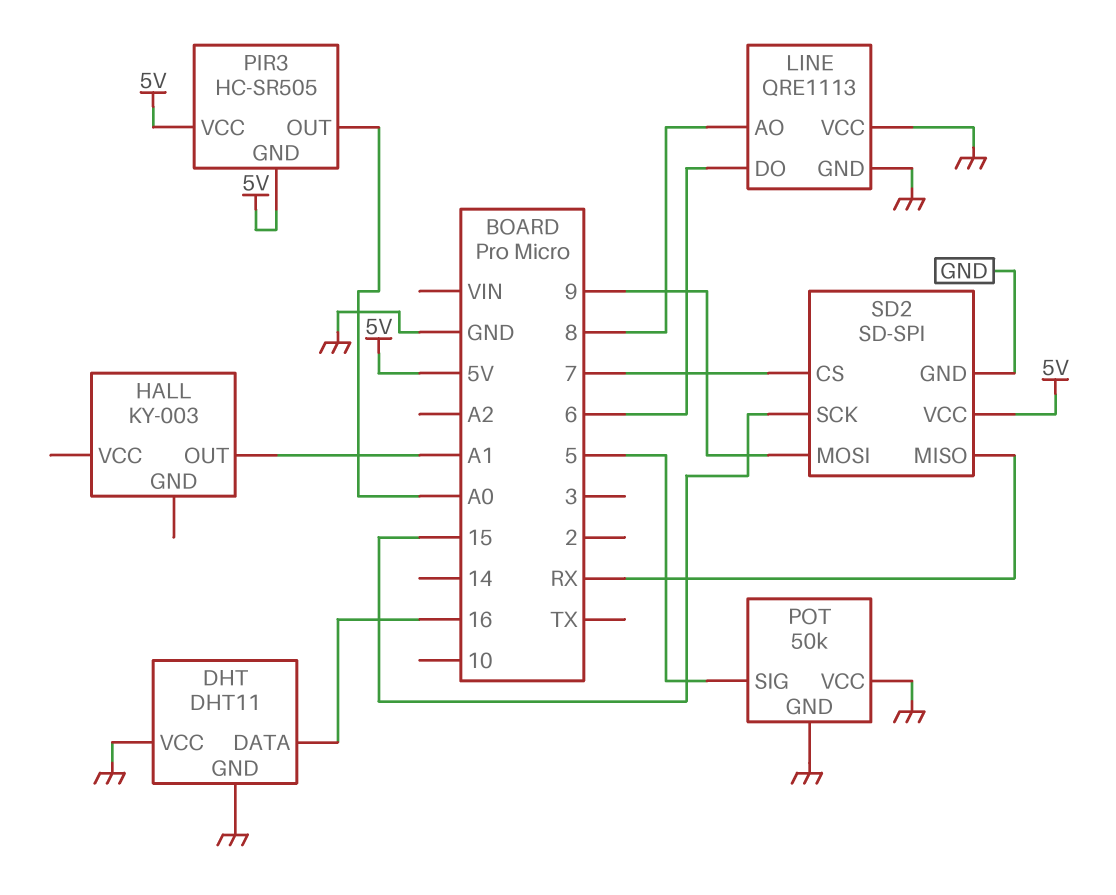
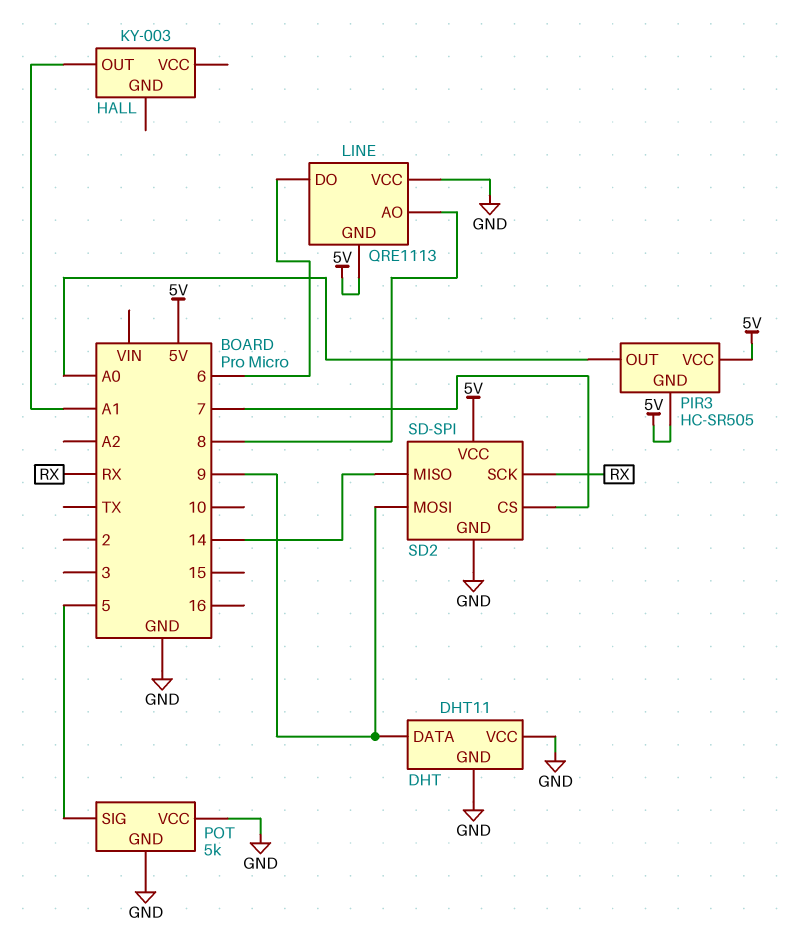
DHT pin DATA: 16 -> 9
LINE pin GND: GND -> 5V
POT: 50k -> 5k
SD2 pin MISO: RX -> 14
SD2 pin SCK: 15 -> RX

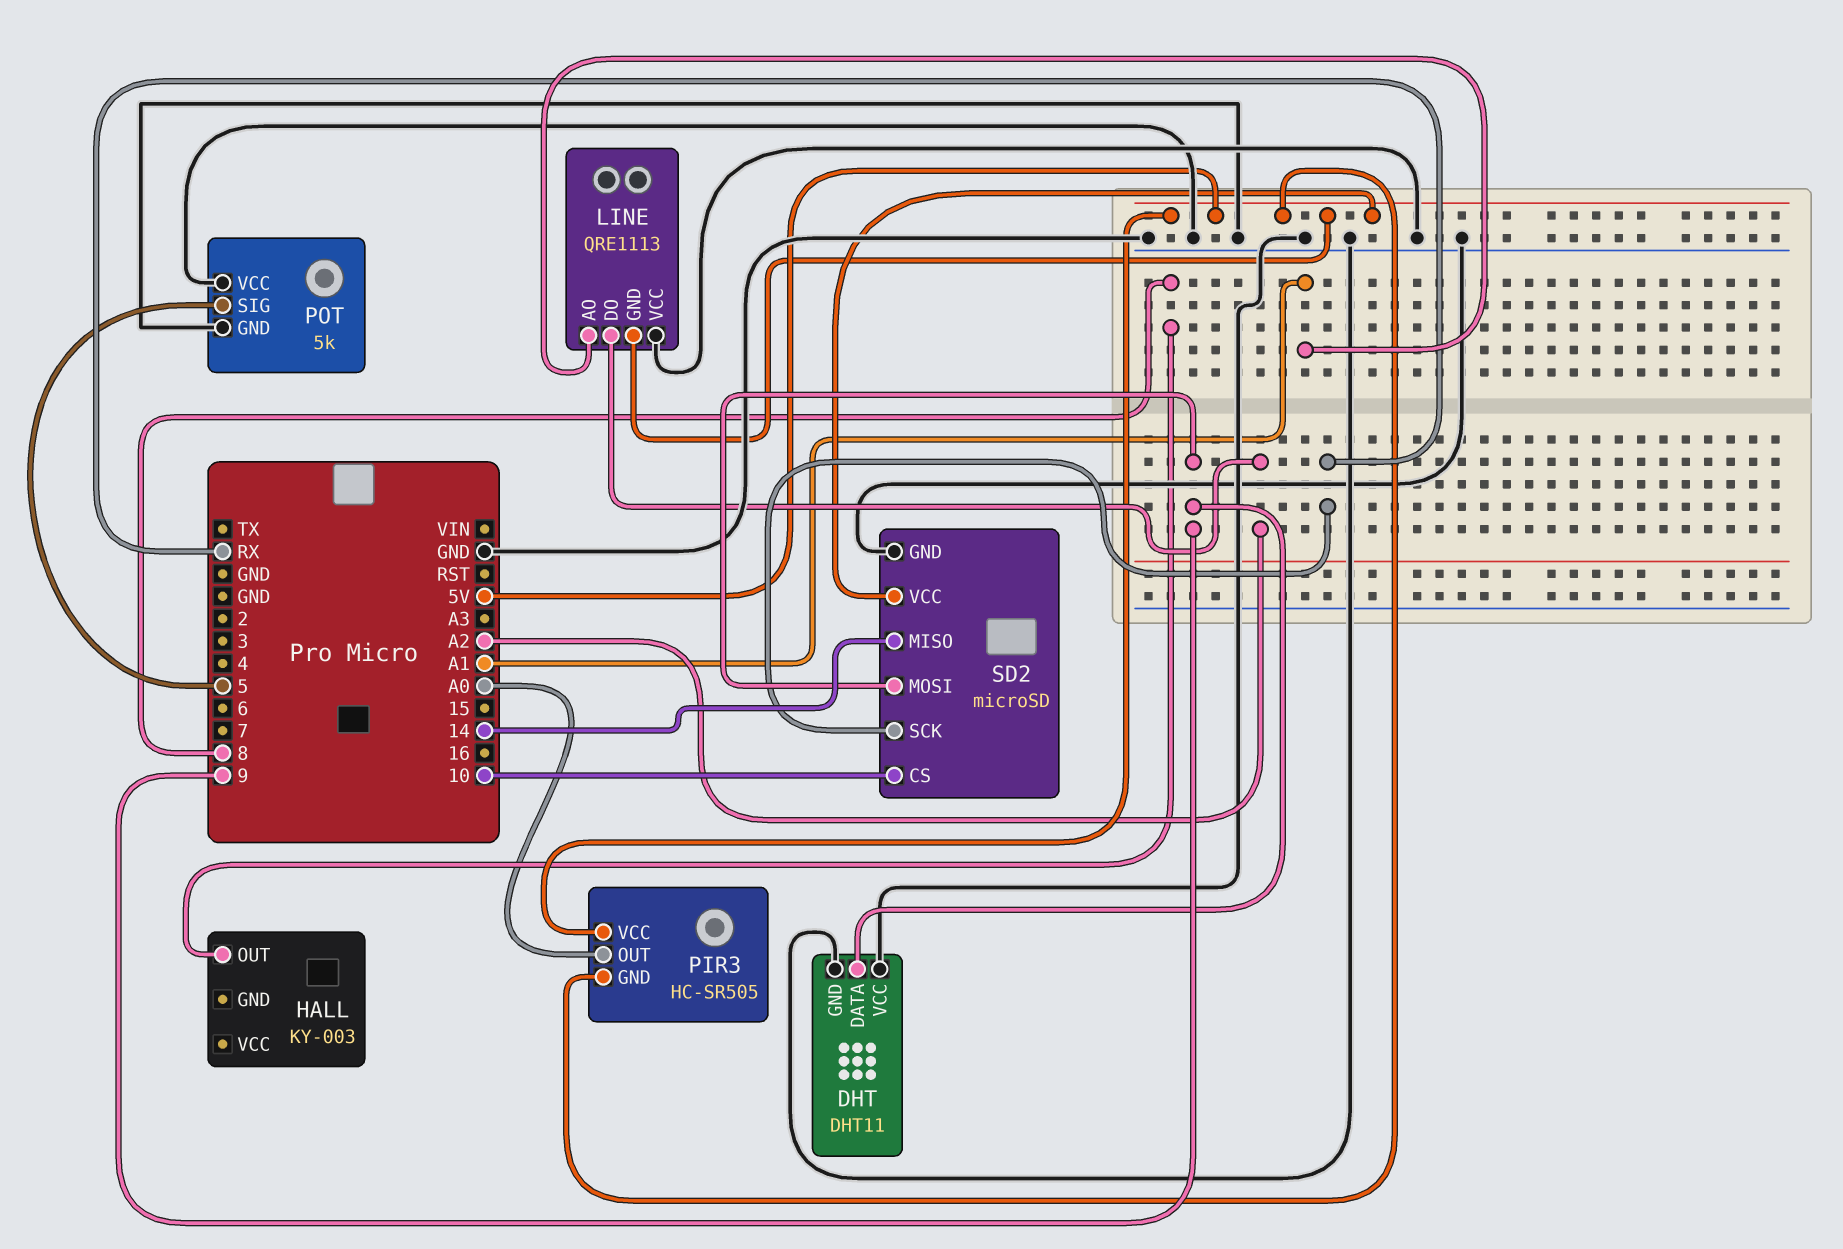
HALL pin OUT: A1 -> 8
LINE pin AO: 8 -> A1
LINE pin DO: 6 -> A2
SD2: SD-SPI -> microSD
SD2 pin CS: 7 -> 10

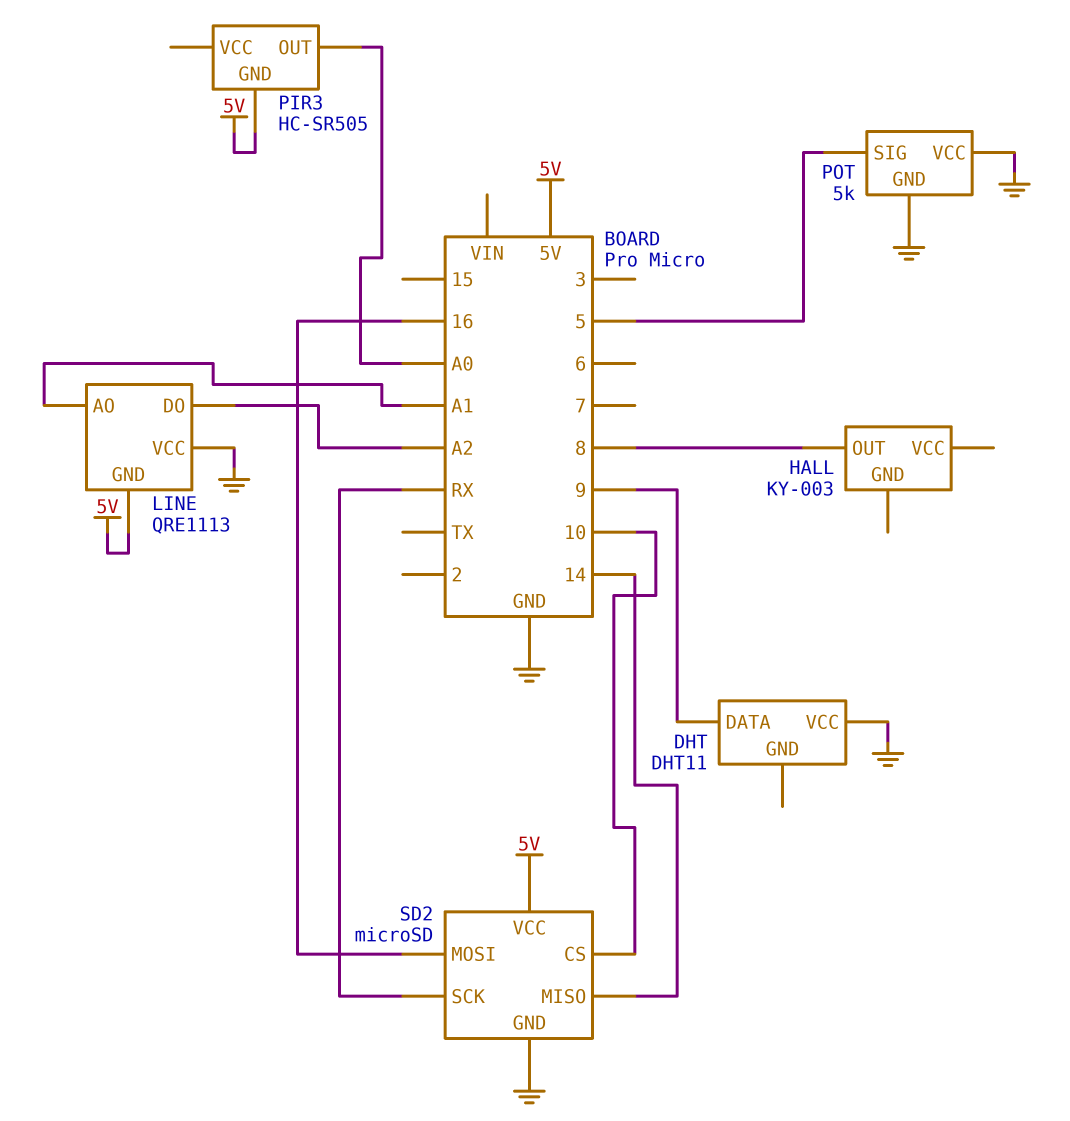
DHT pin GND: GND -> none
PIR3 pin VCC: 5V -> none
SD2 pin MOSI: 9 -> 16

